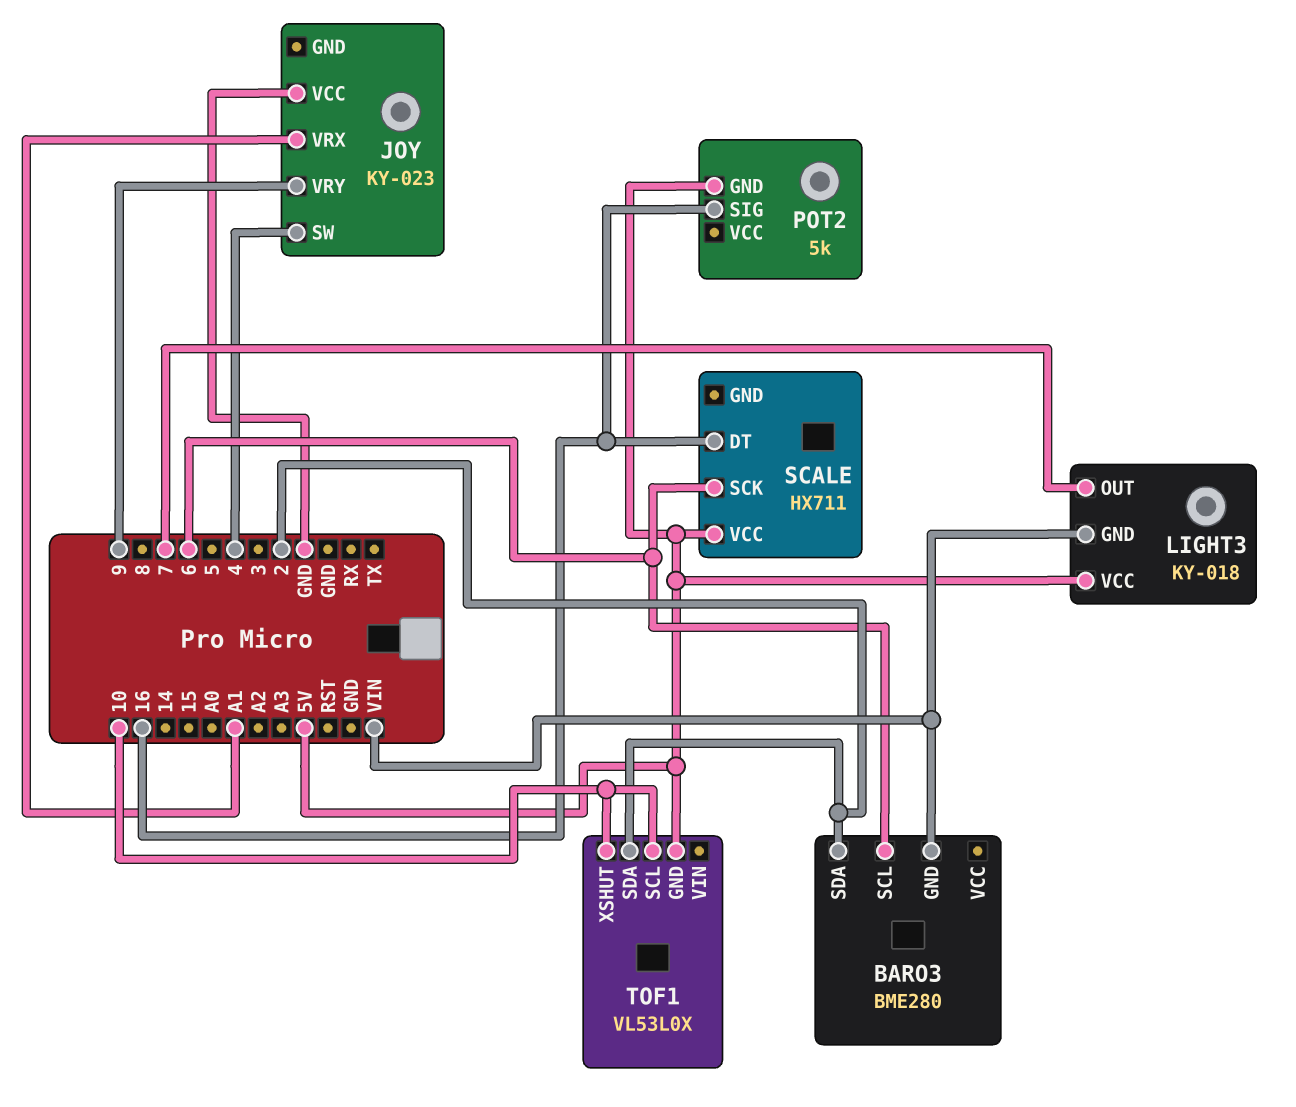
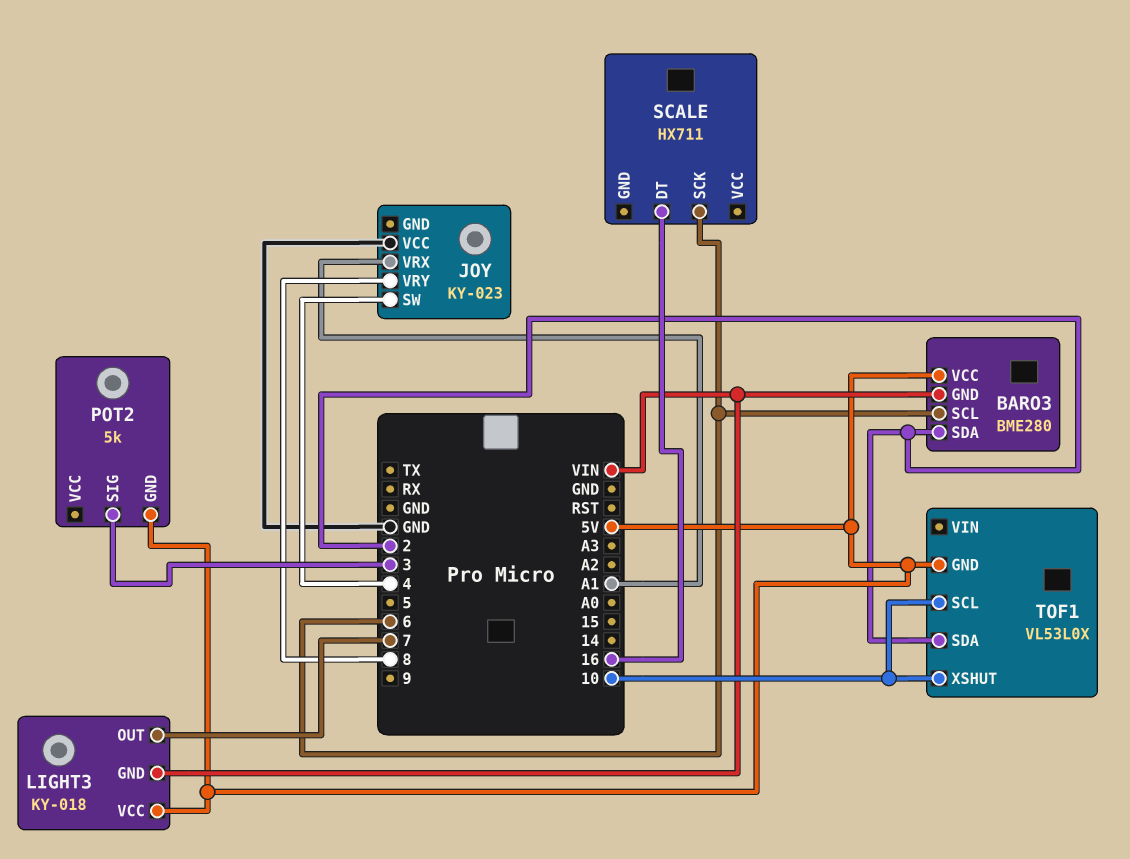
BARO3 pin VCC: none -> 5V
JOY pin VRY: 9 -> 8
POT2 pin SIG: 16 -> 3
SCALE pin VCC: 5V -> none

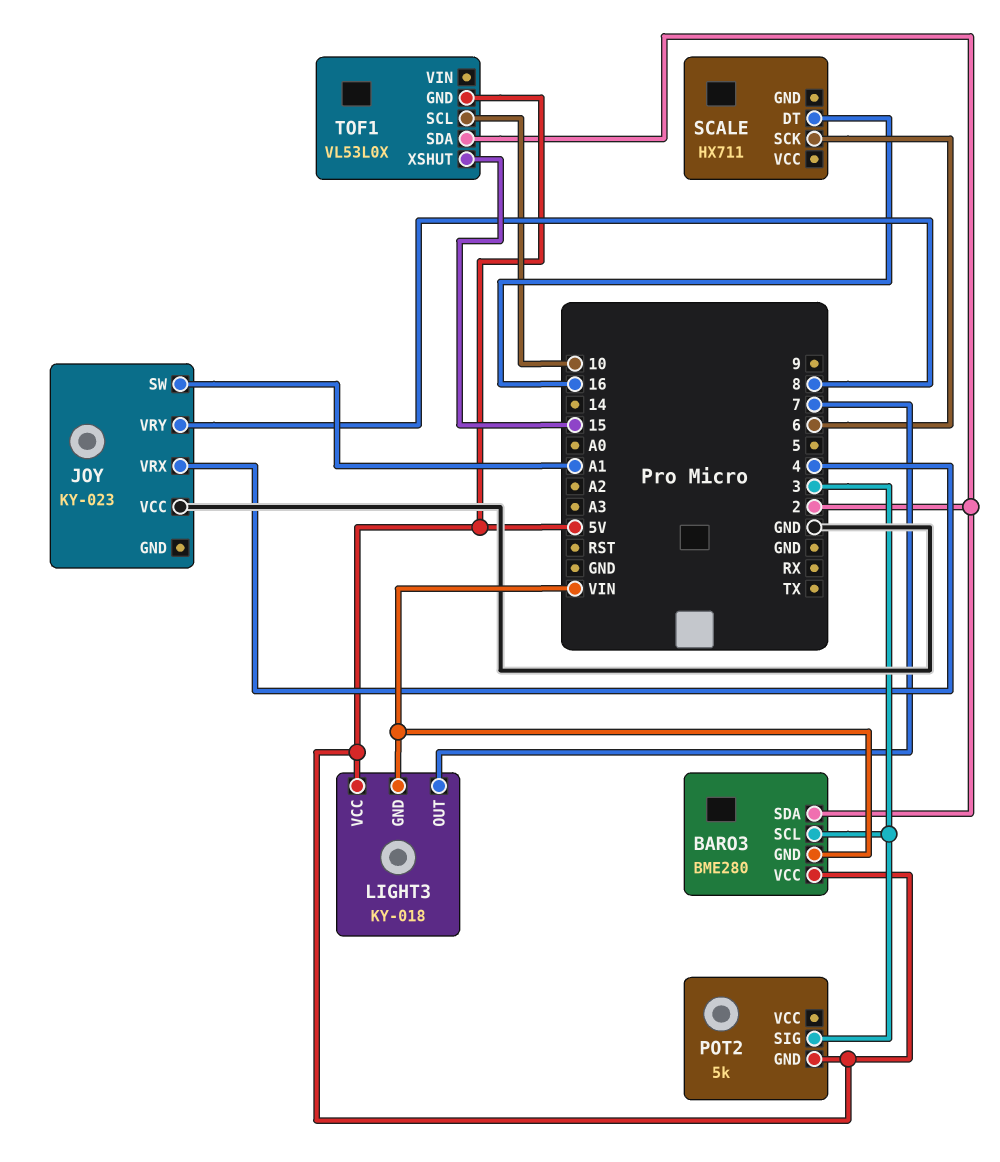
BARO3 pin SCL: 6 -> 3
JOY pin SW: 4 -> A1
JOY pin VRX: A1 -> 4
TOF1 pin XSHUT: 10 -> 15

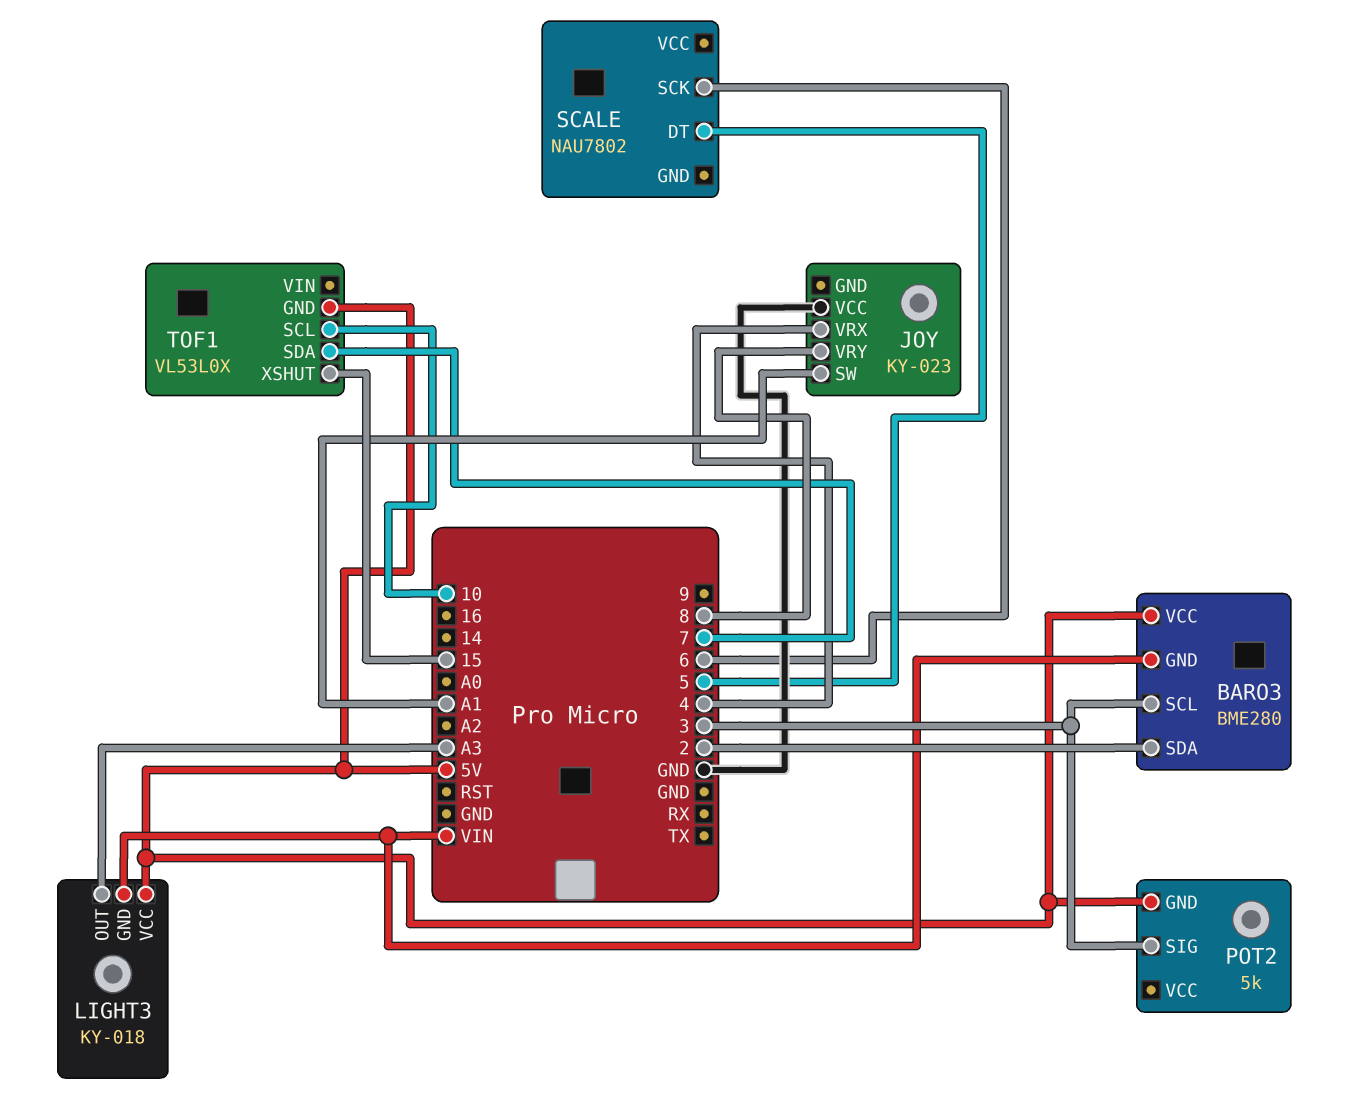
LIGHT3 pin OUT: 7 -> A3
SCALE: HX711 -> NAU7802
SCALE pin DT: 16 -> 5
TOF1 pin SDA: 2 -> 7

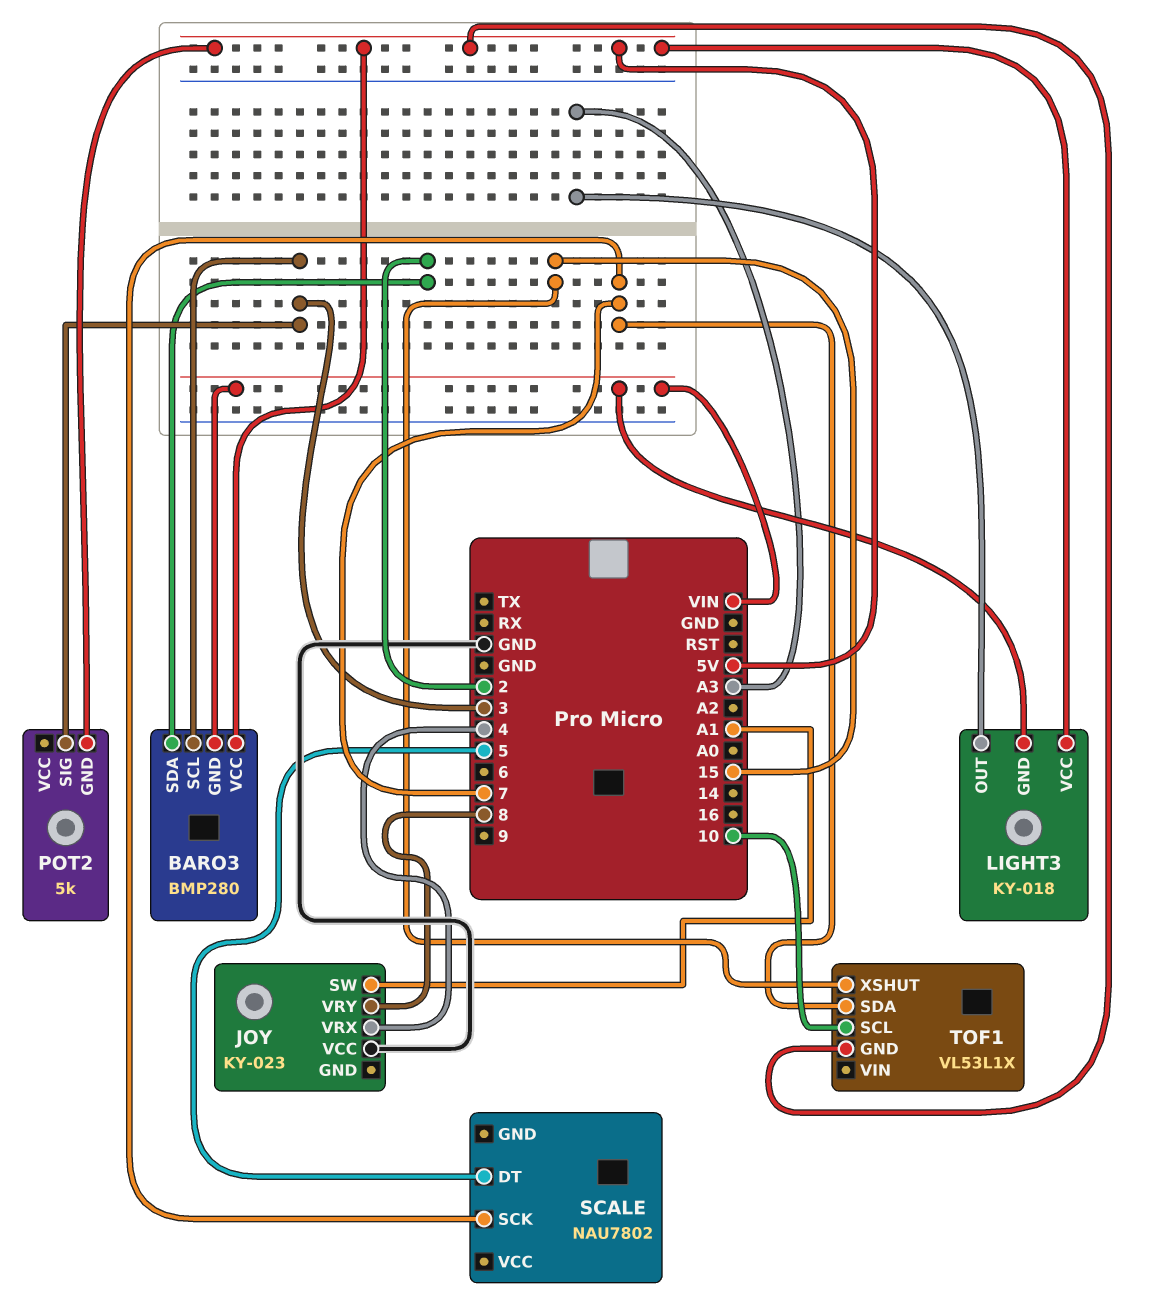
BARO3: BME280 -> BMP280
SCALE pin SCK: 6 -> 7
TOF1: VL53L0X -> VL53L1X

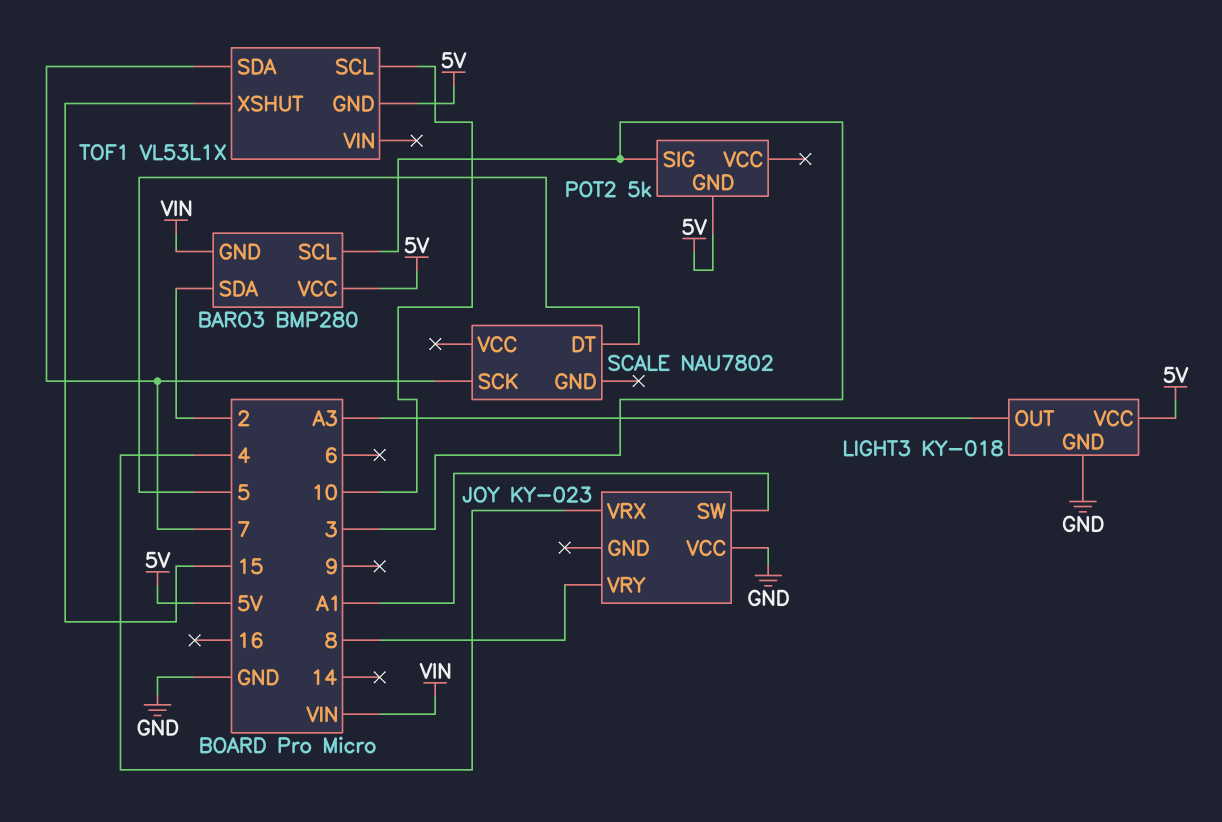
LIGHT3 pin GND: VIN -> GND

